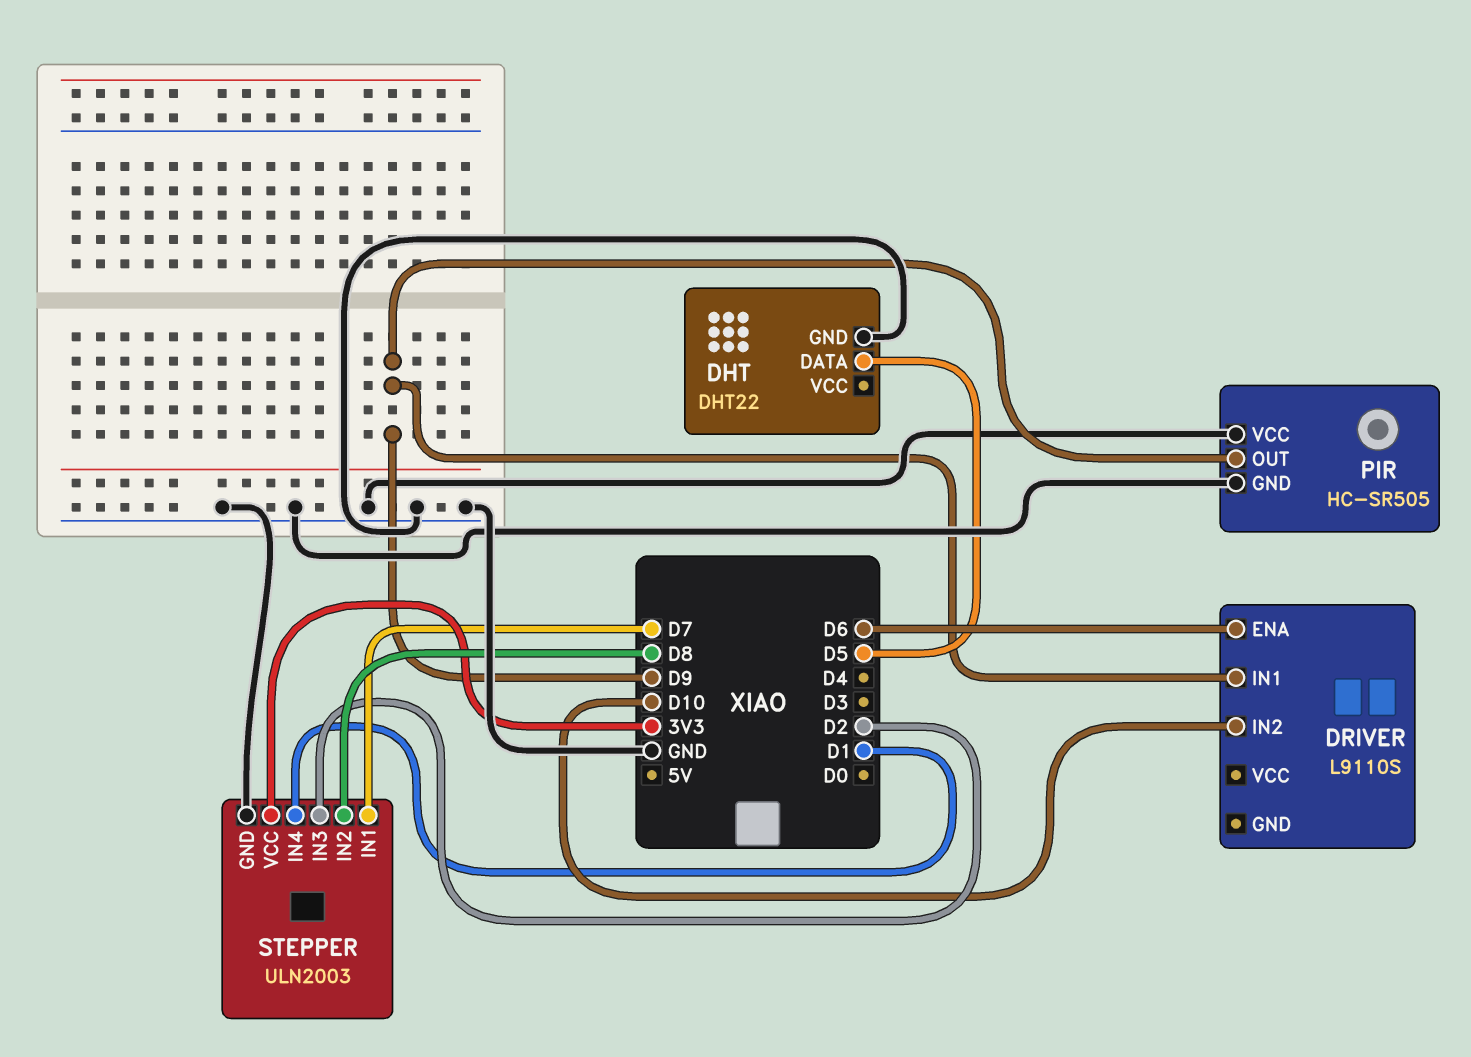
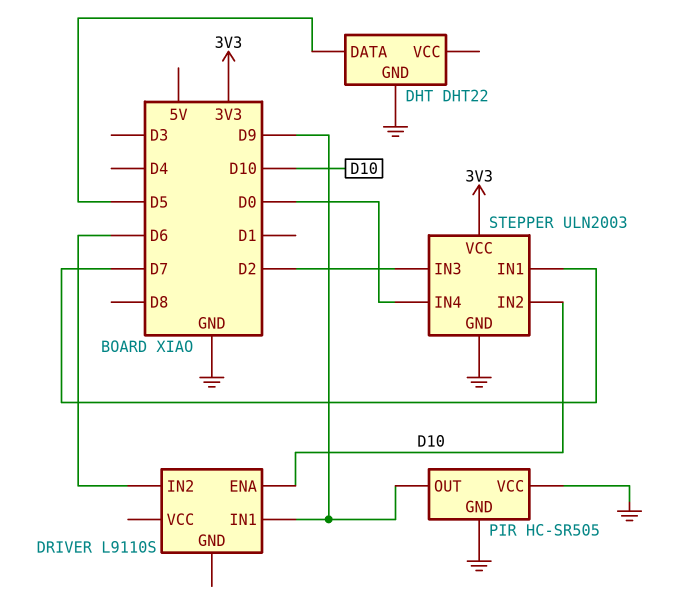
DRIVER pin ENA: D6 -> D10
DRIVER pin IN2: D10 -> D6
STEPPER pin IN2: D8 -> D10
STEPPER pin IN4: D1 -> D0

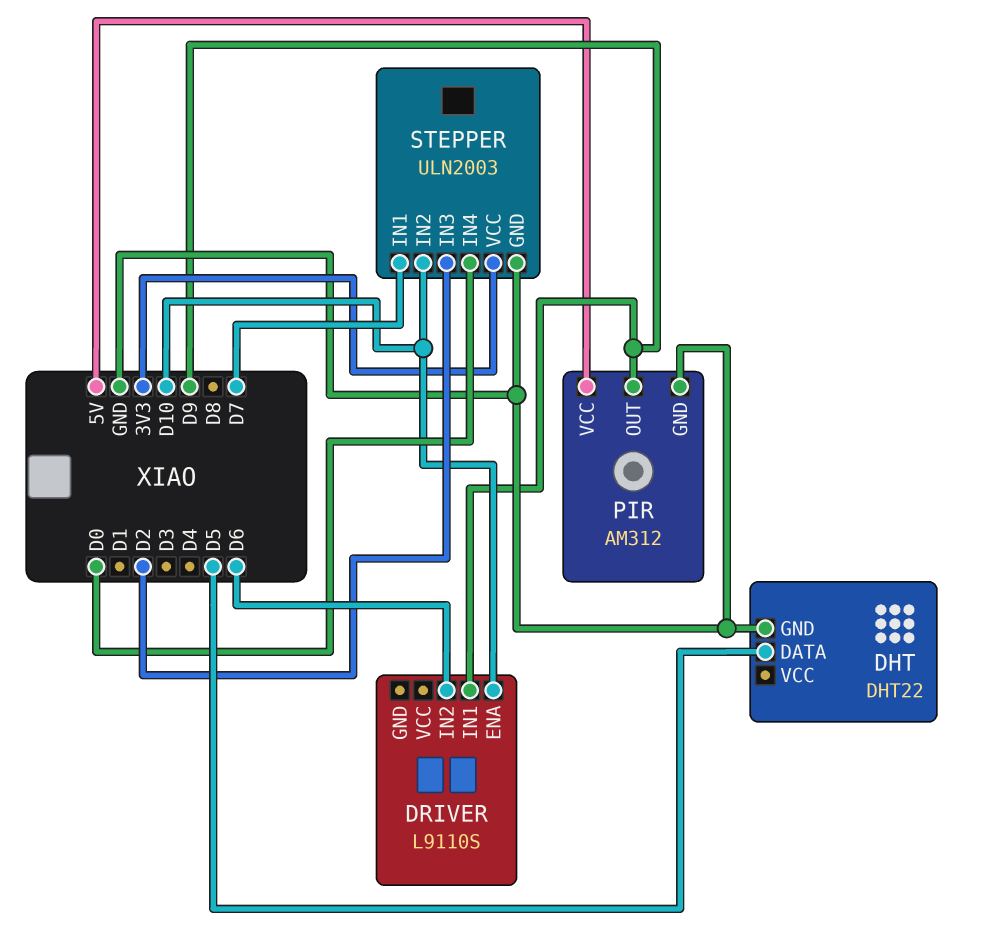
PIR: HC-SR505 -> AM312
PIR pin VCC: GND -> 5V

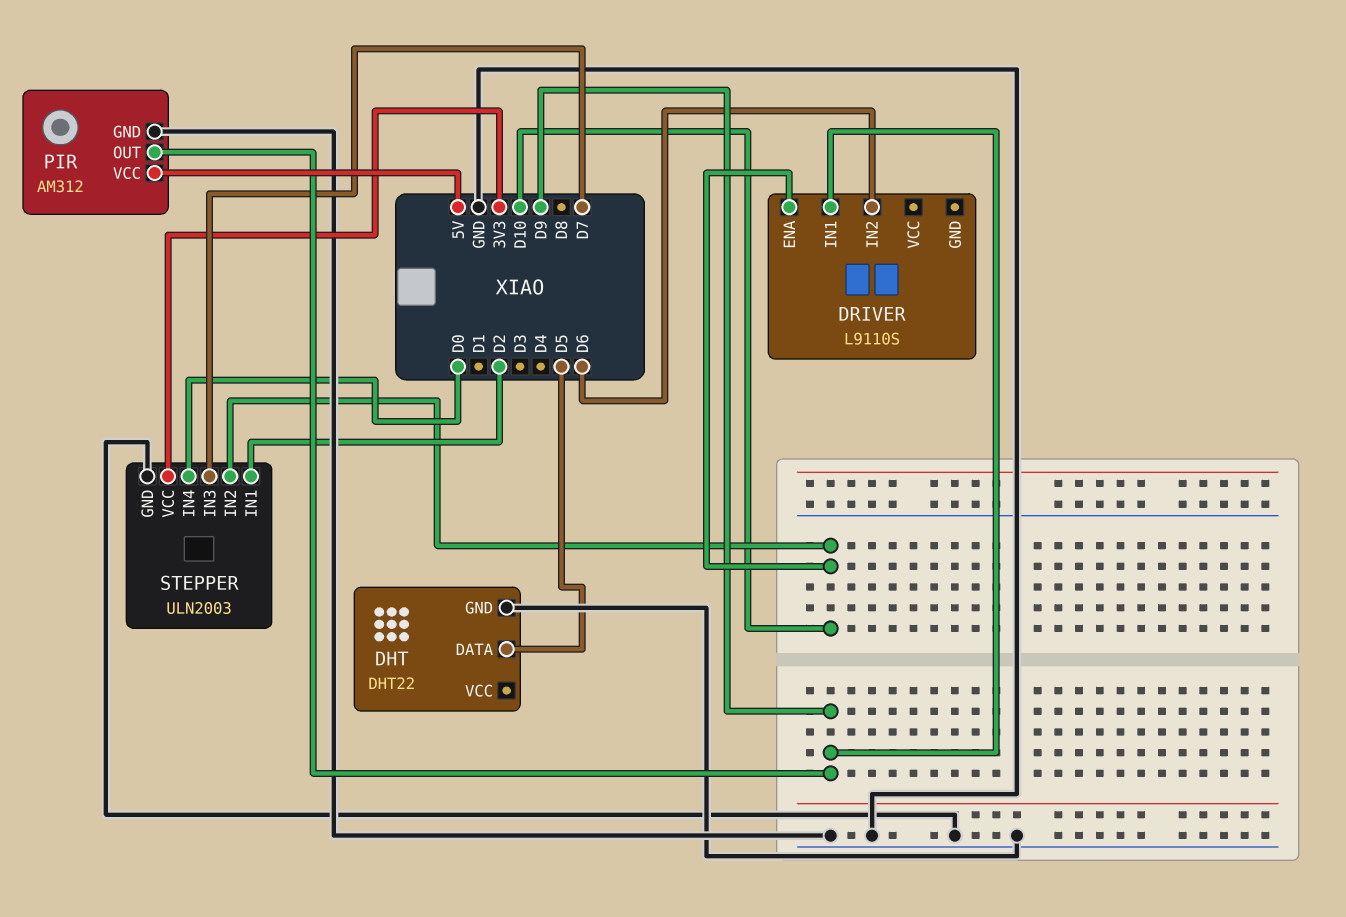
STEPPER pin IN1: D7 -> D2
STEPPER pin IN3: D2 -> D7

